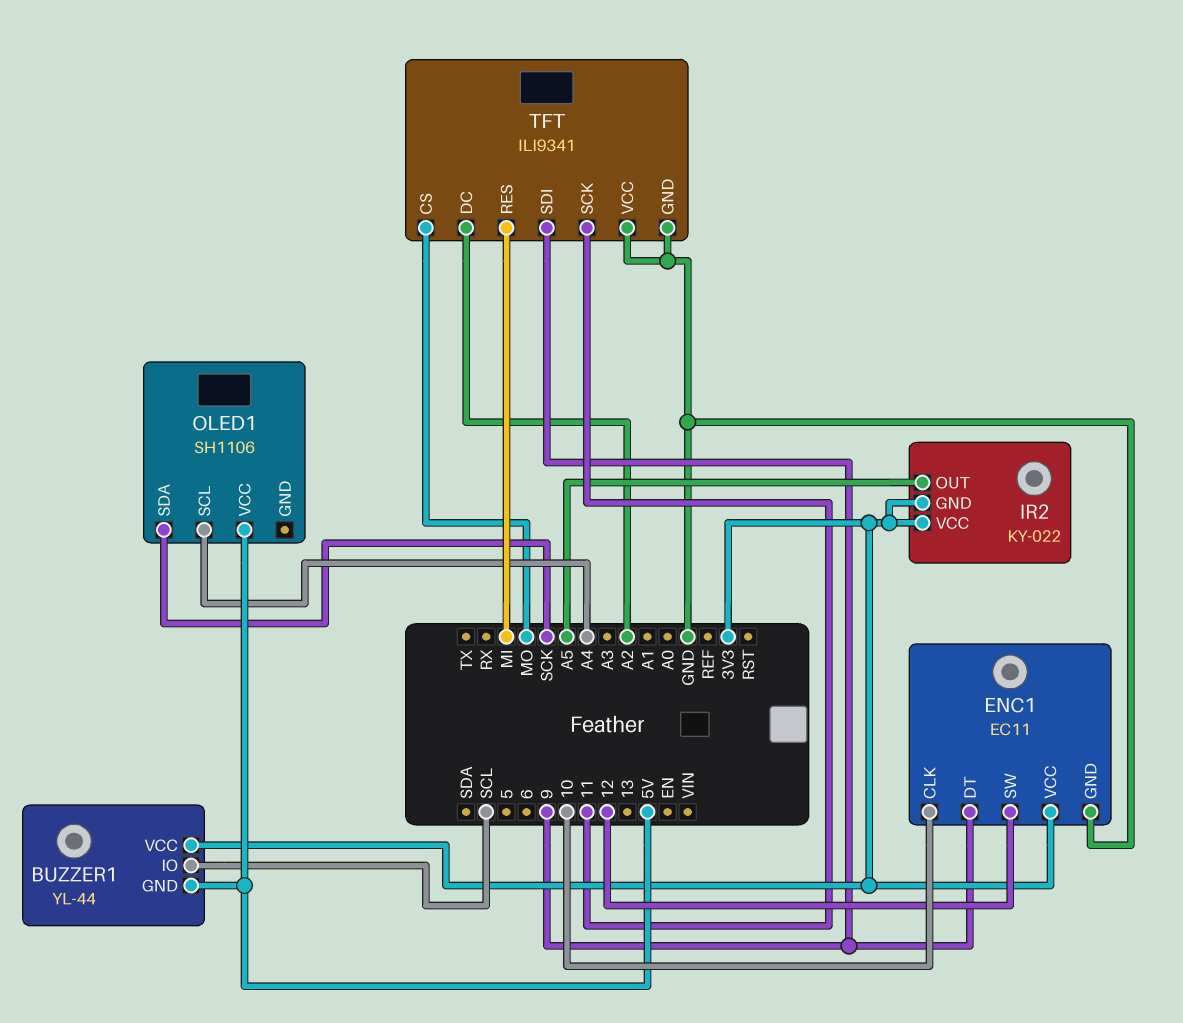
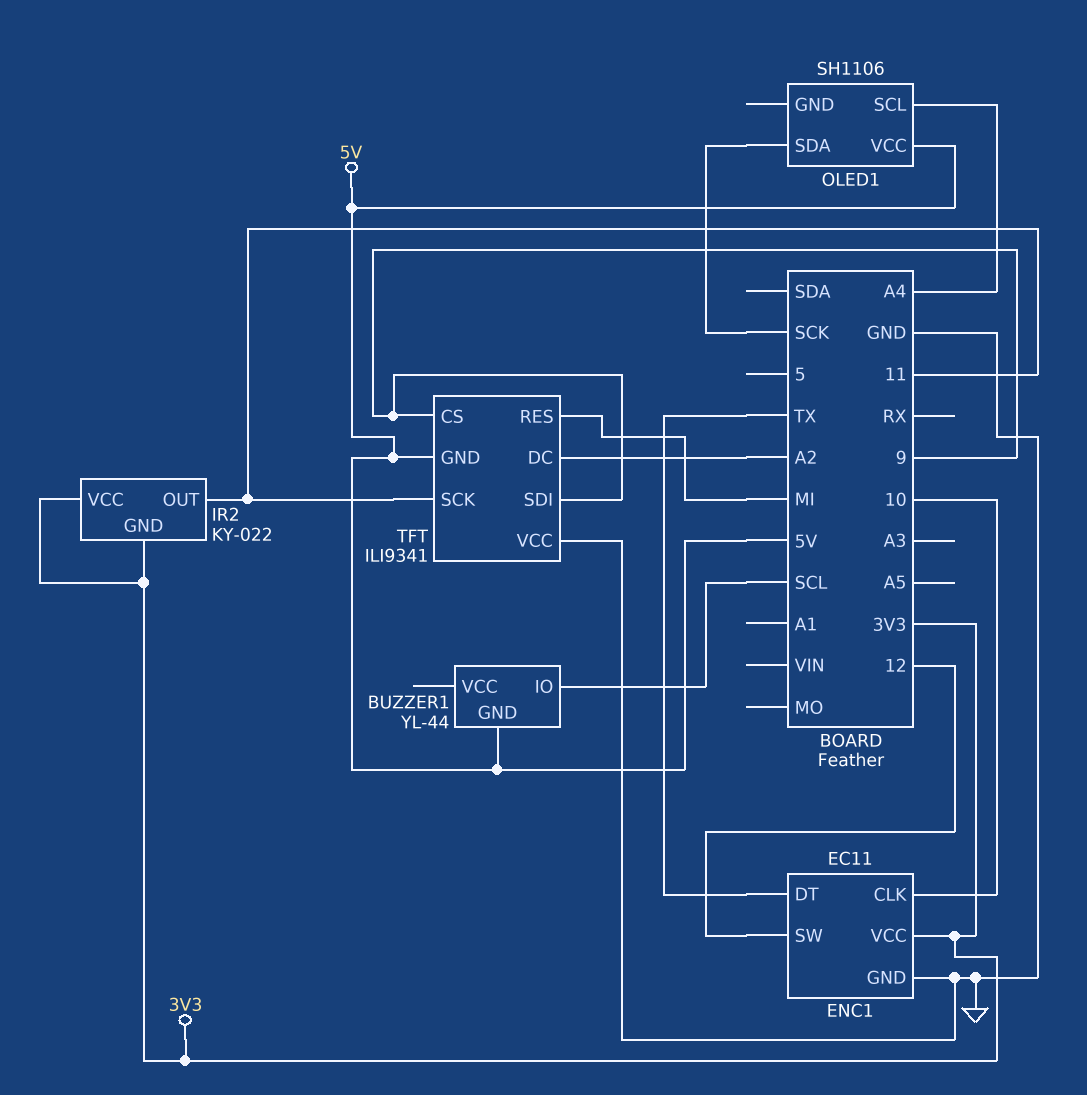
BUZZER1 pin VCC: 3V3 -> none
ENC1 pin DT: 9 -> TX
IR2 pin OUT: A5 -> 11
TFT pin CS: MO -> 9
TFT pin GND: GND -> 5V

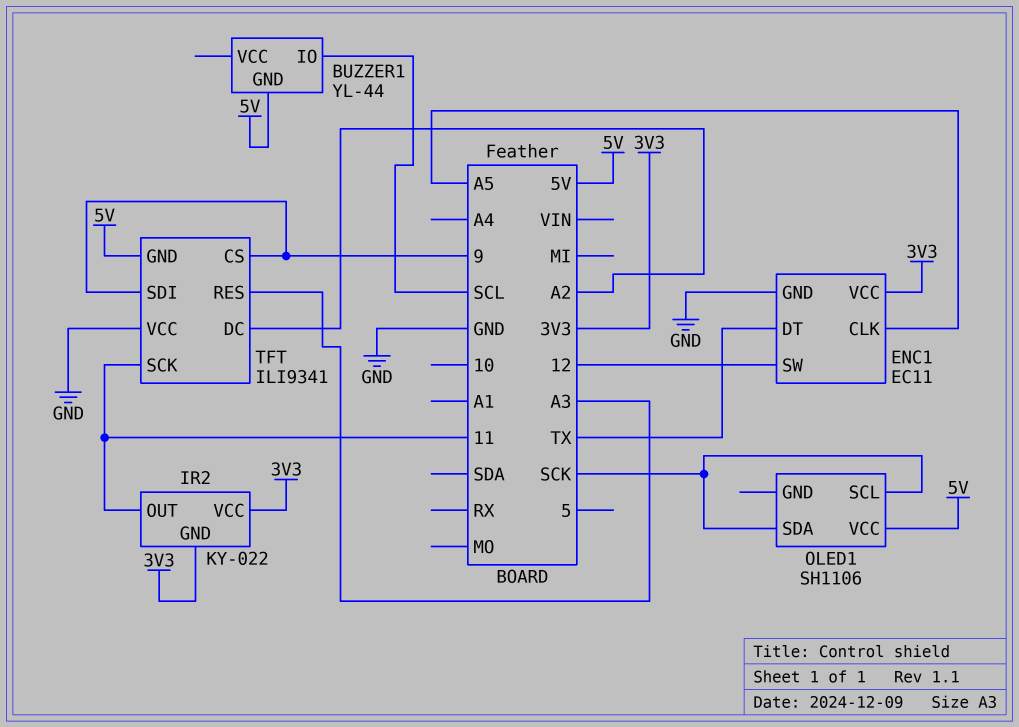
ENC1 pin CLK: 10 -> A5
OLED1 pin SCL: A4 -> SCK
TFT pin RES: MI -> A3

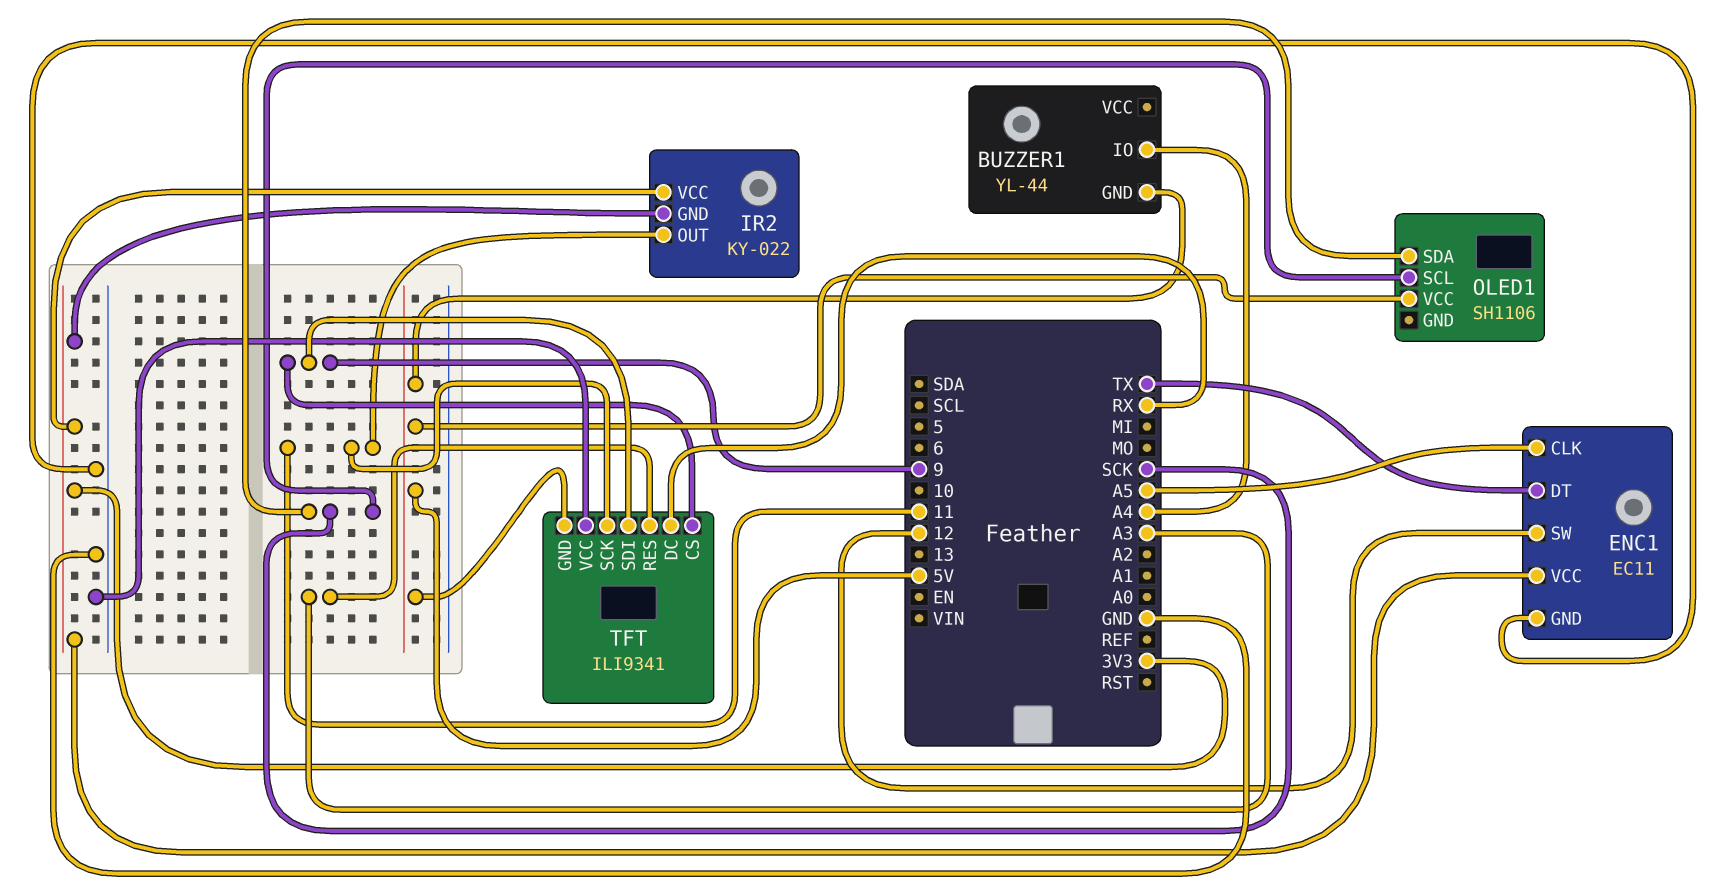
BUZZER1 pin IO: SCL -> A4
TFT pin DC: A2 -> RX

